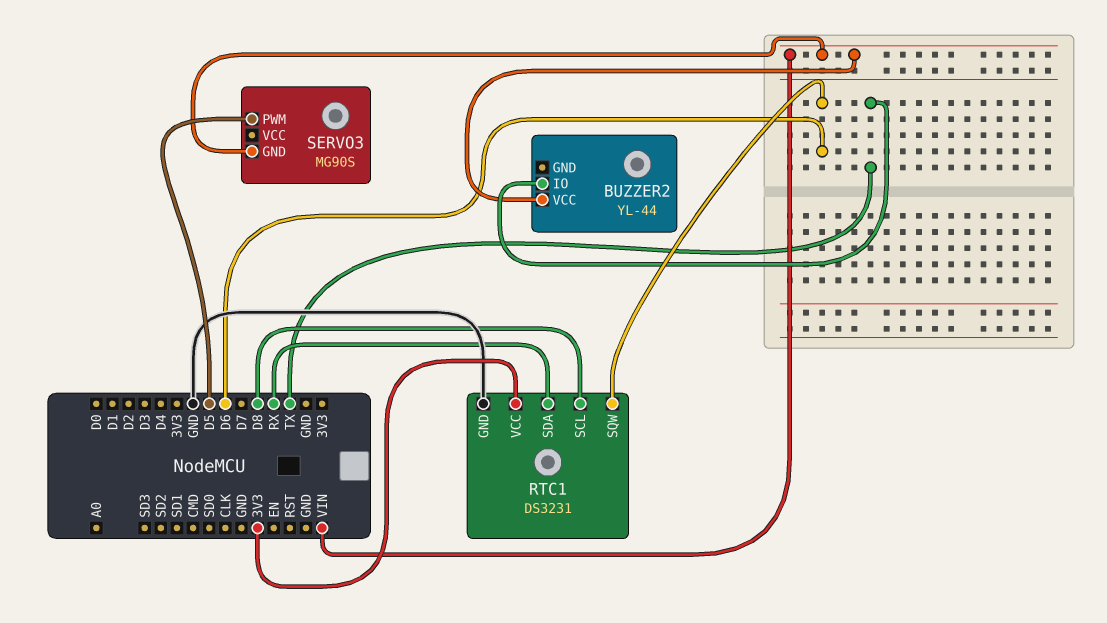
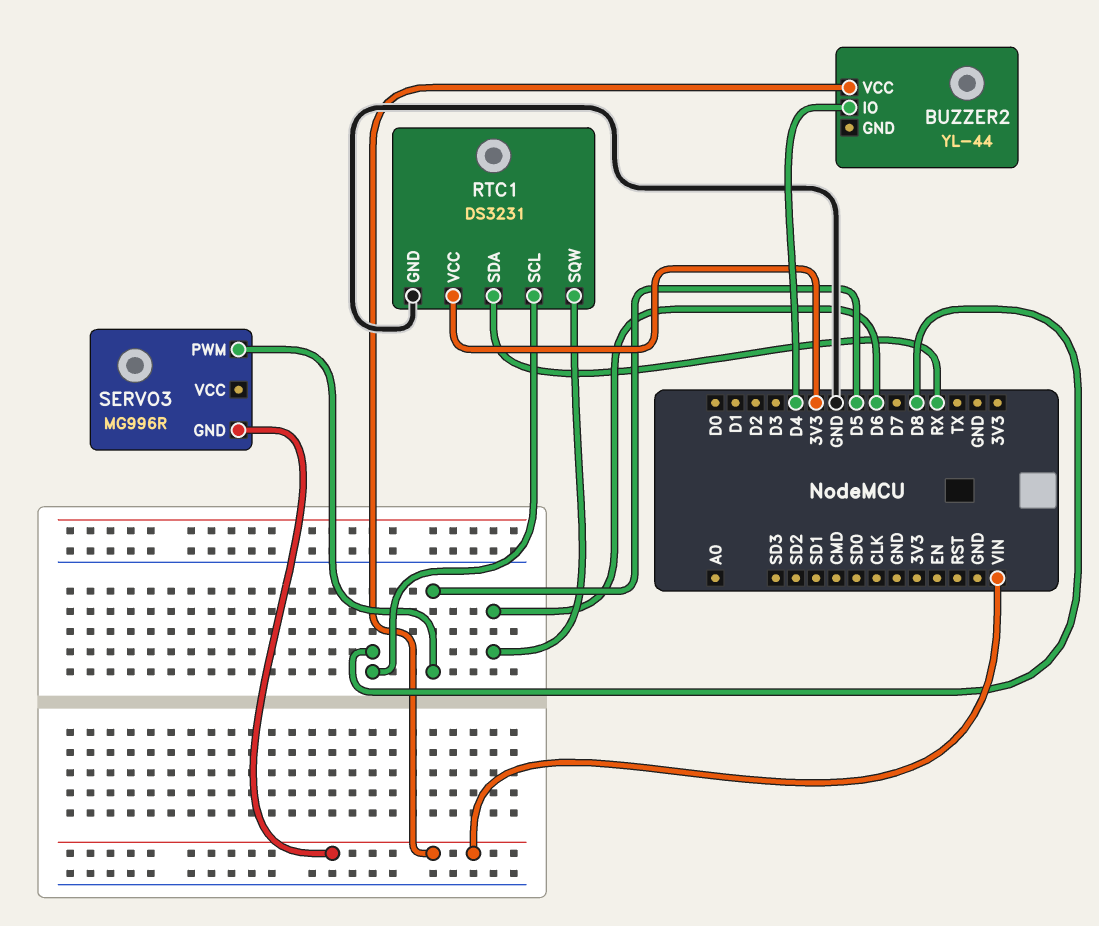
BUZZER2 pin IO: TX -> D4
SERVO3: MG90S -> MG996R

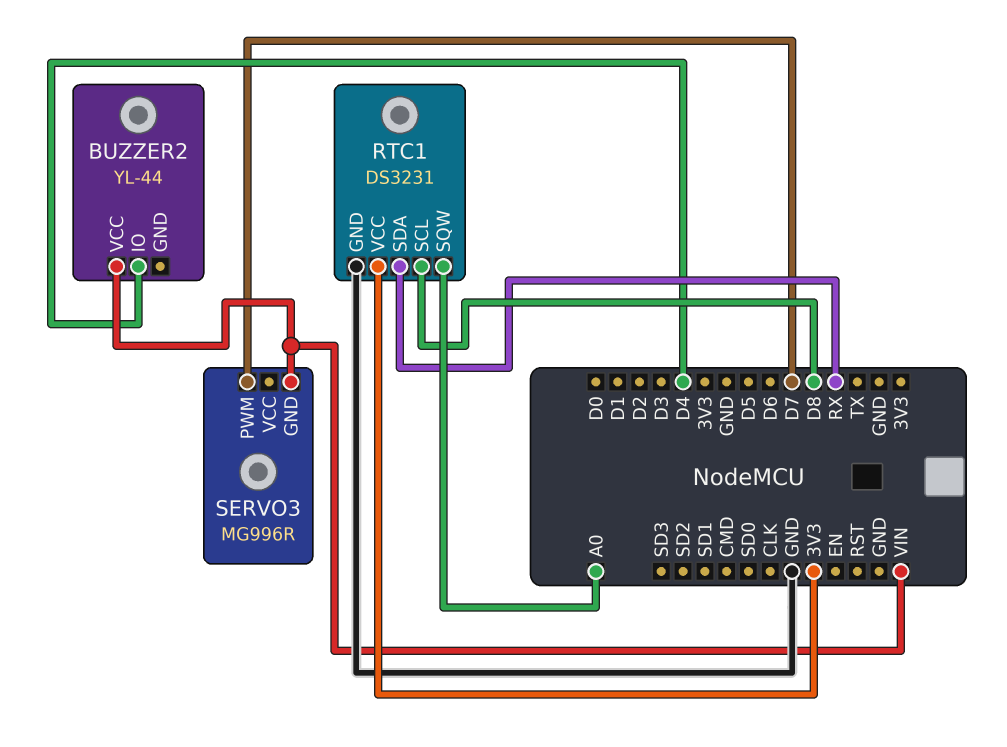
RTC1 pin SQW: D6 -> A0
SERVO3 pin PWM: D5 -> D7

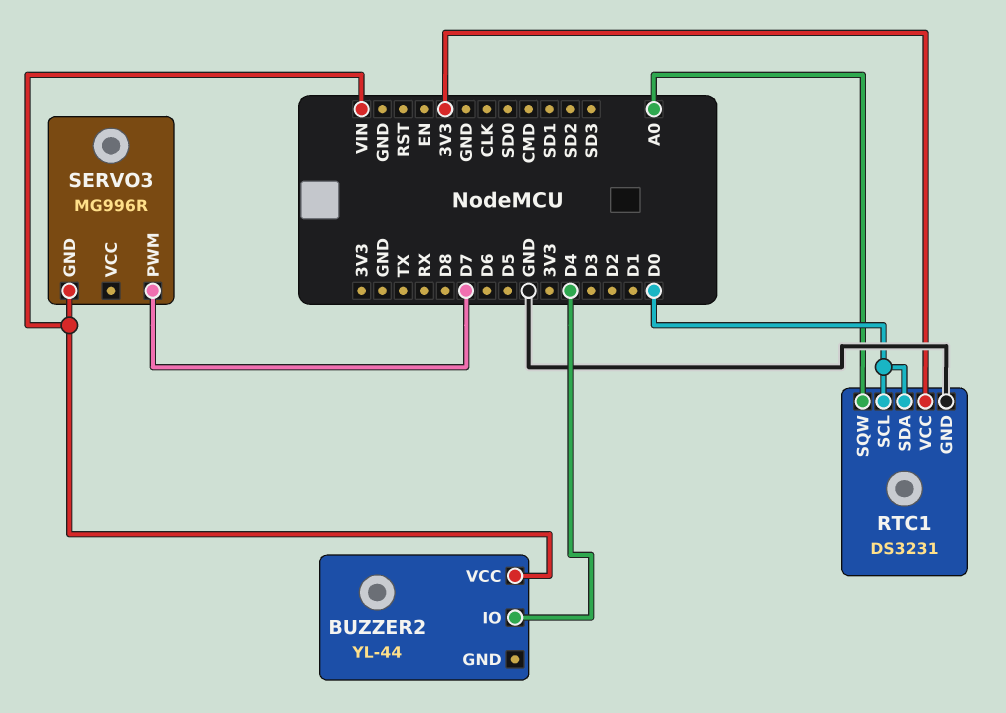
RTC1 pin SCL: D8 -> D0
RTC1 pin SDA: RX -> D0

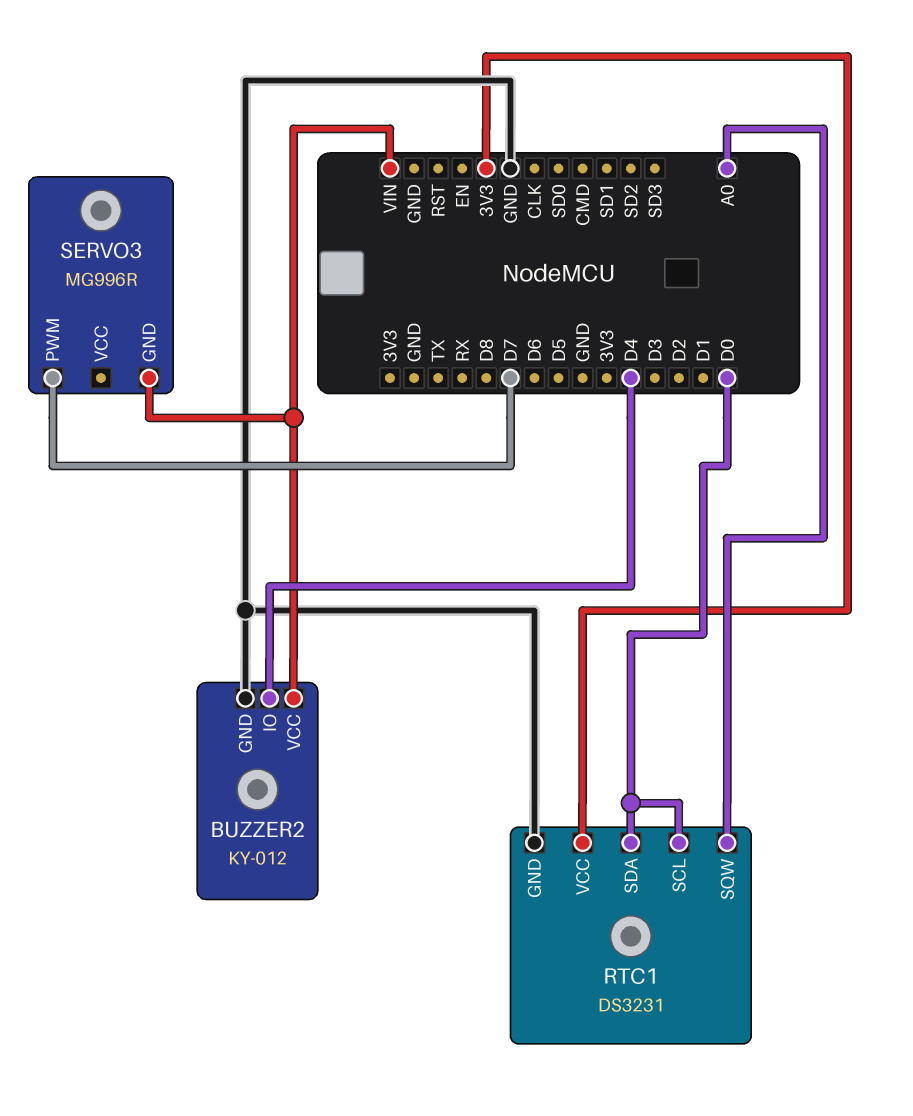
BUZZER2: YL-44 -> KY-012
BUZZER2 pin GND: none -> GND

